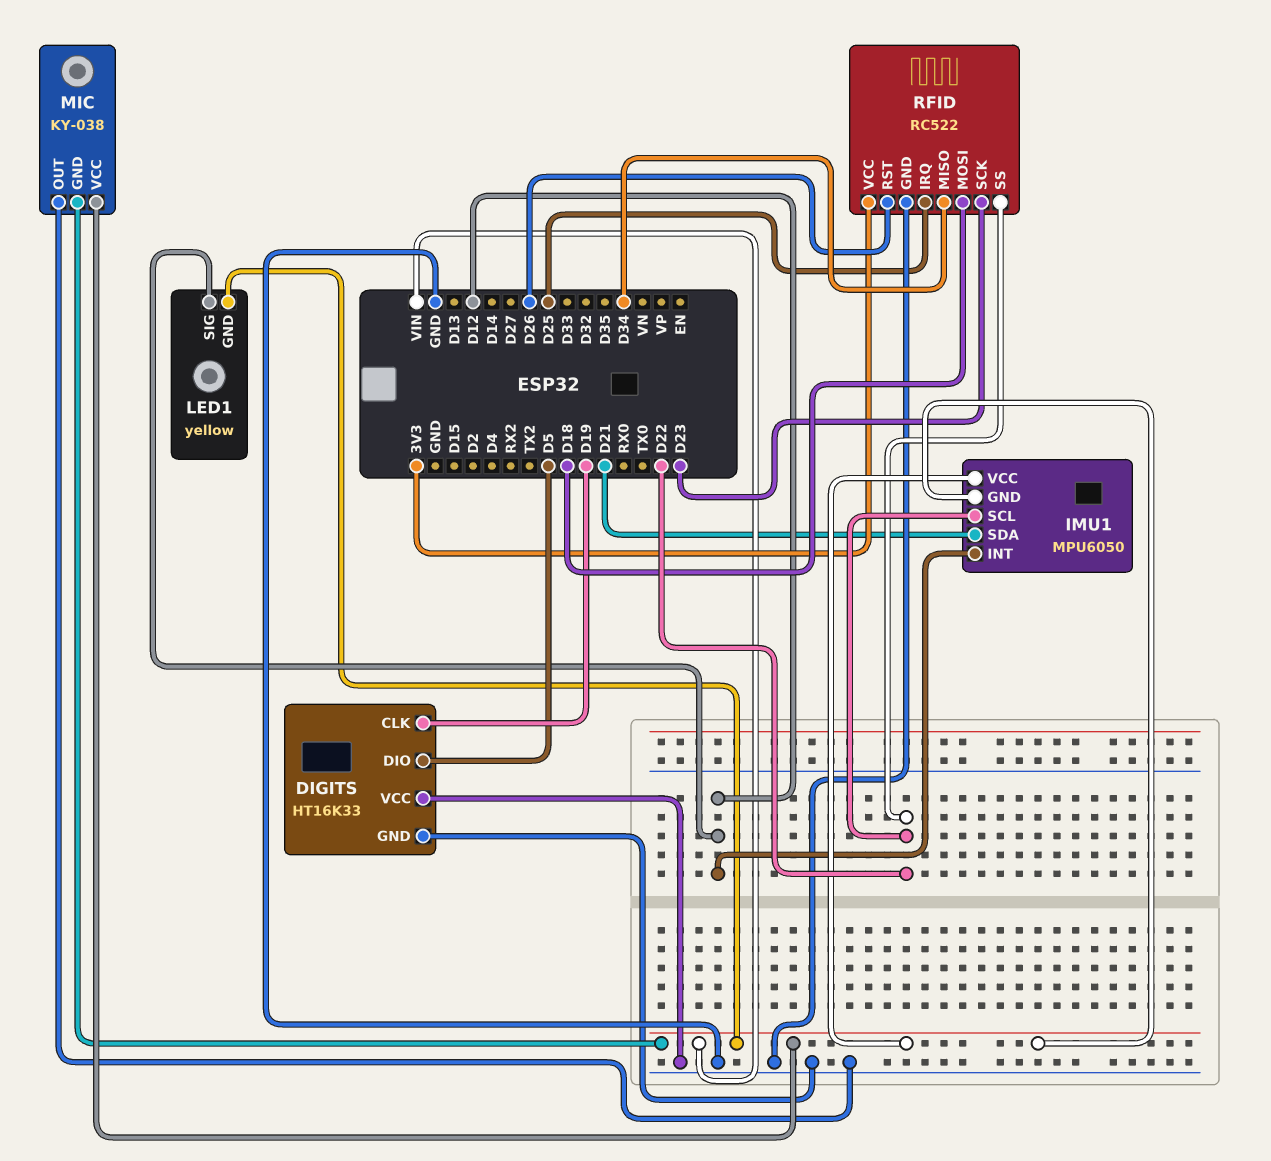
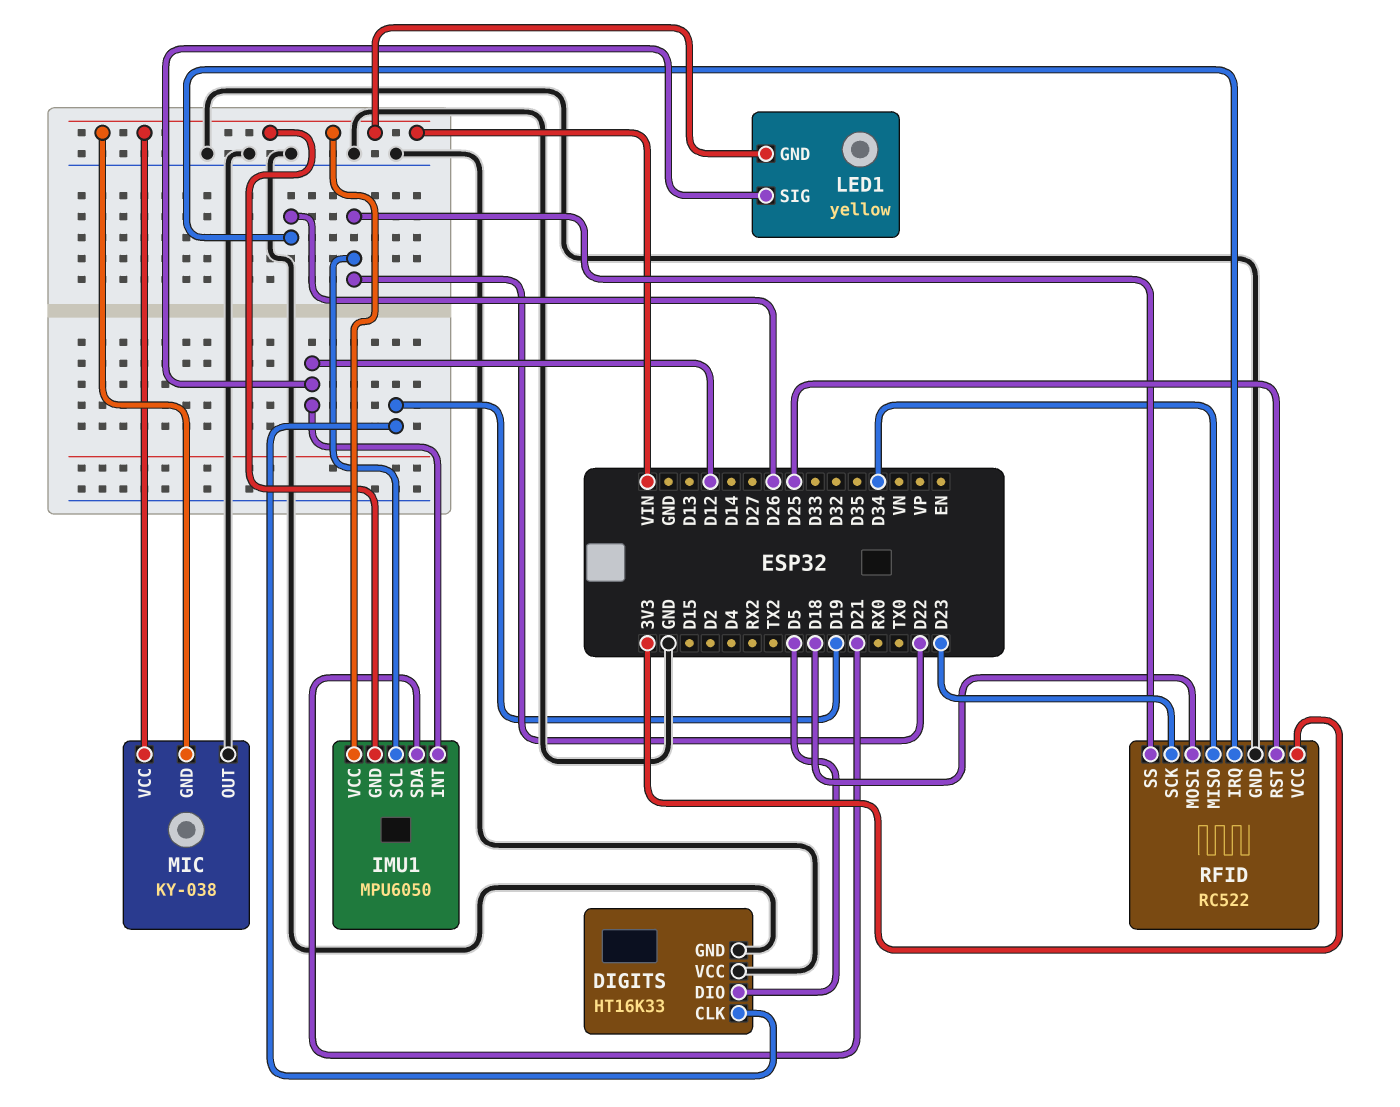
RFID pin IRQ: D25 -> D26
RFID pin RST: D26 -> D25

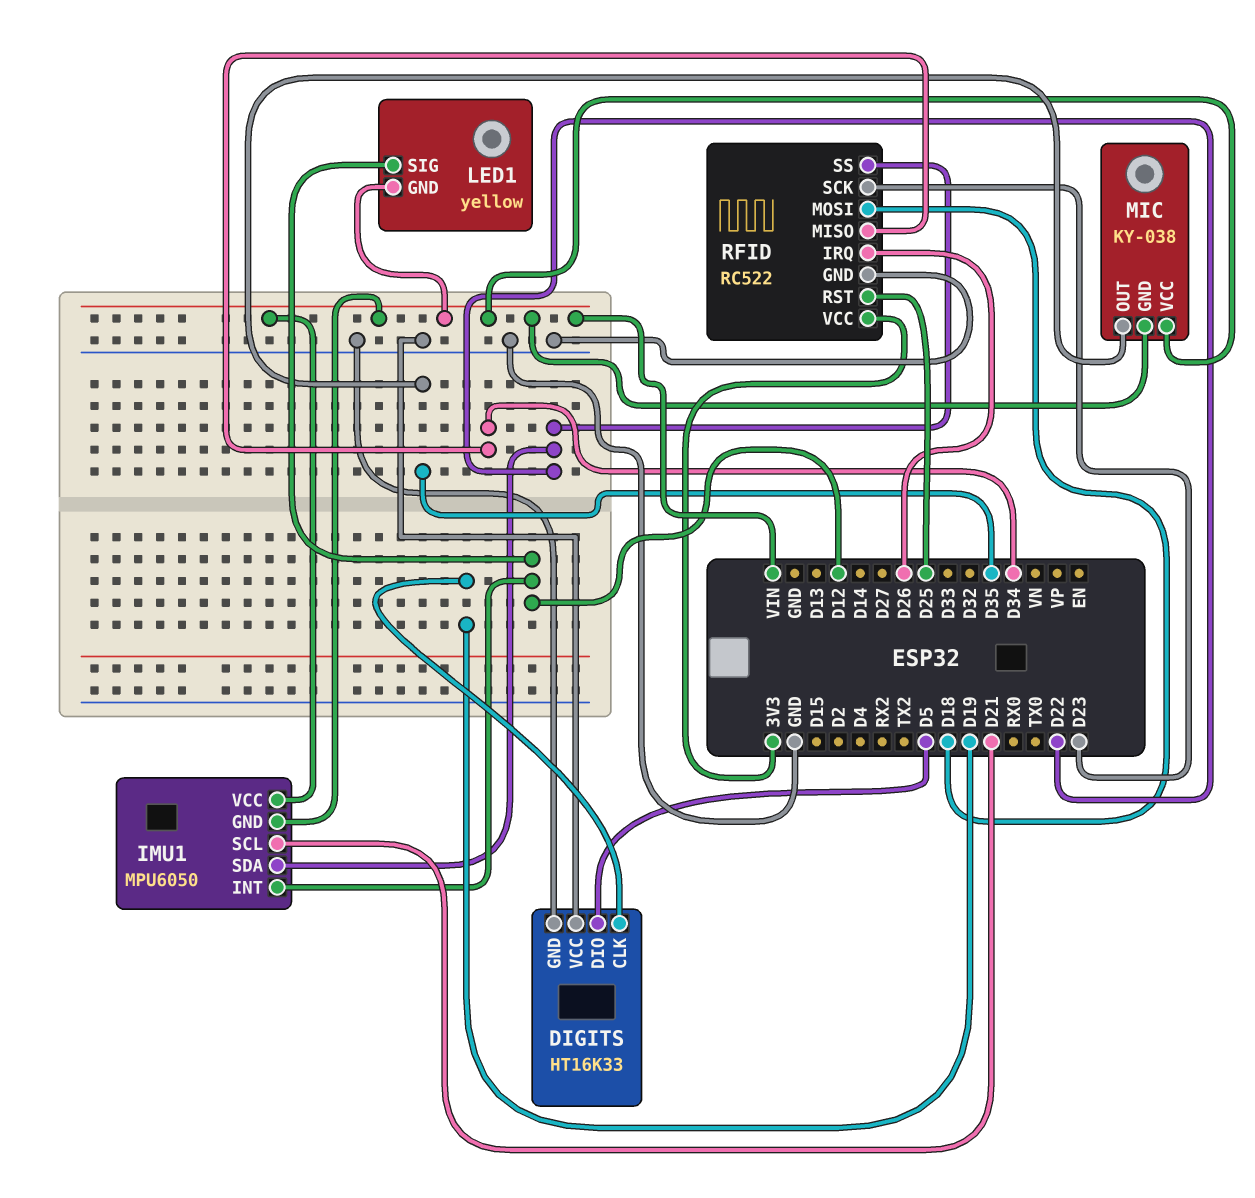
IMU1 pin SCL: D22 -> D21
IMU1 pin SDA: D21 -> D22
MIC pin OUT: GND -> D35

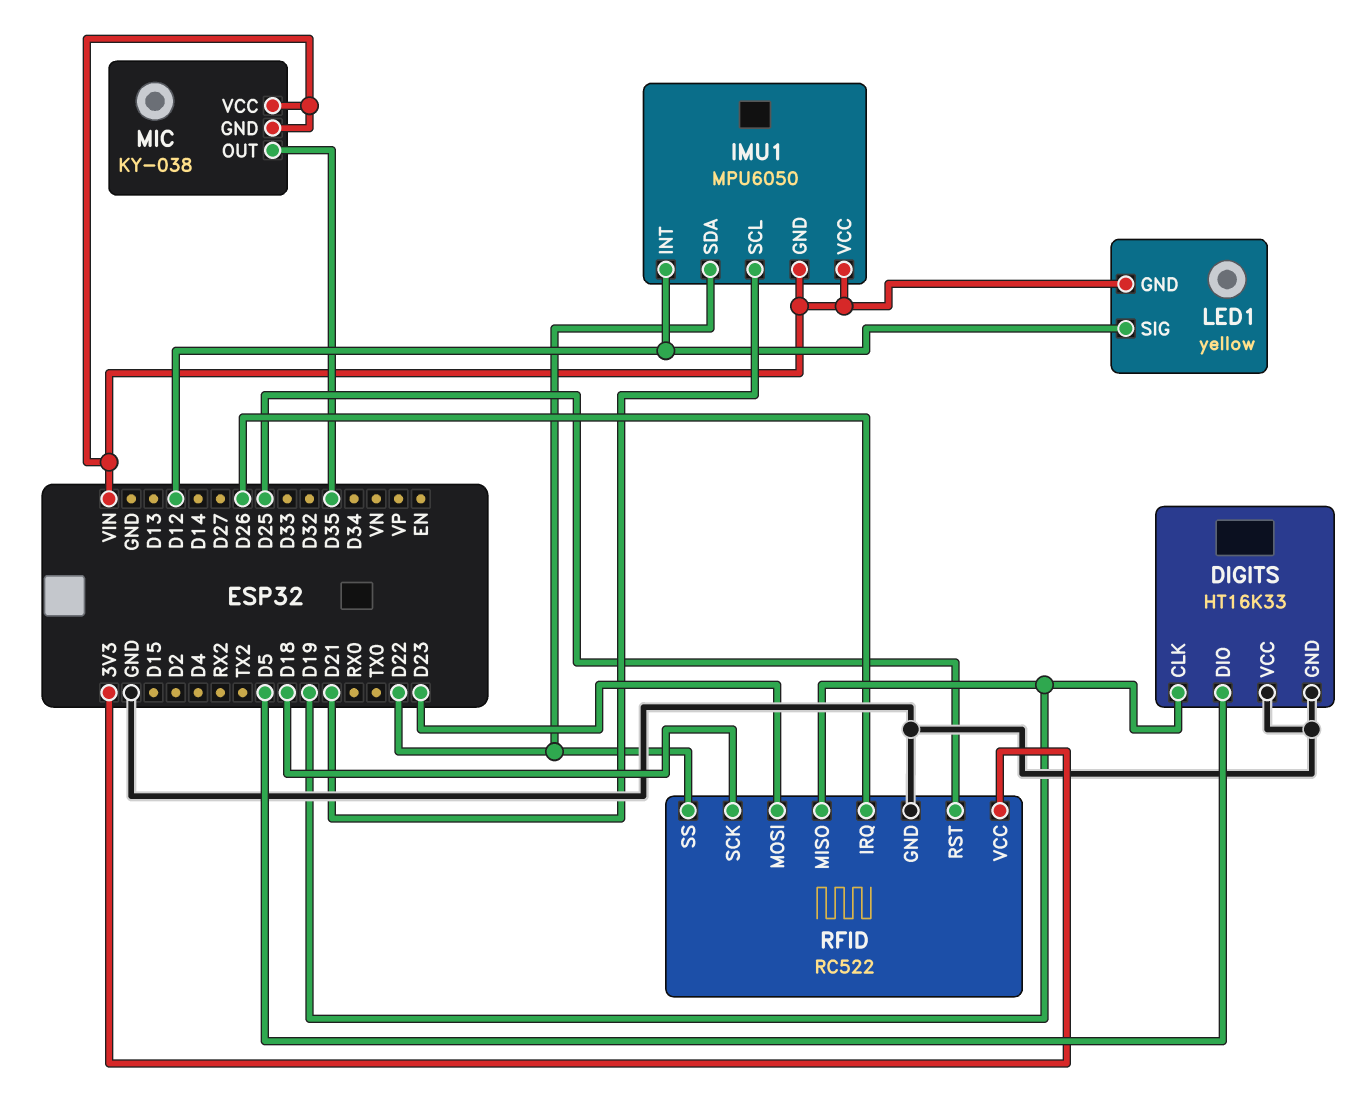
RFID pin MISO: D34 -> D19
RFID pin MOSI: D18 -> D23
RFID pin SCK: D23 -> D18

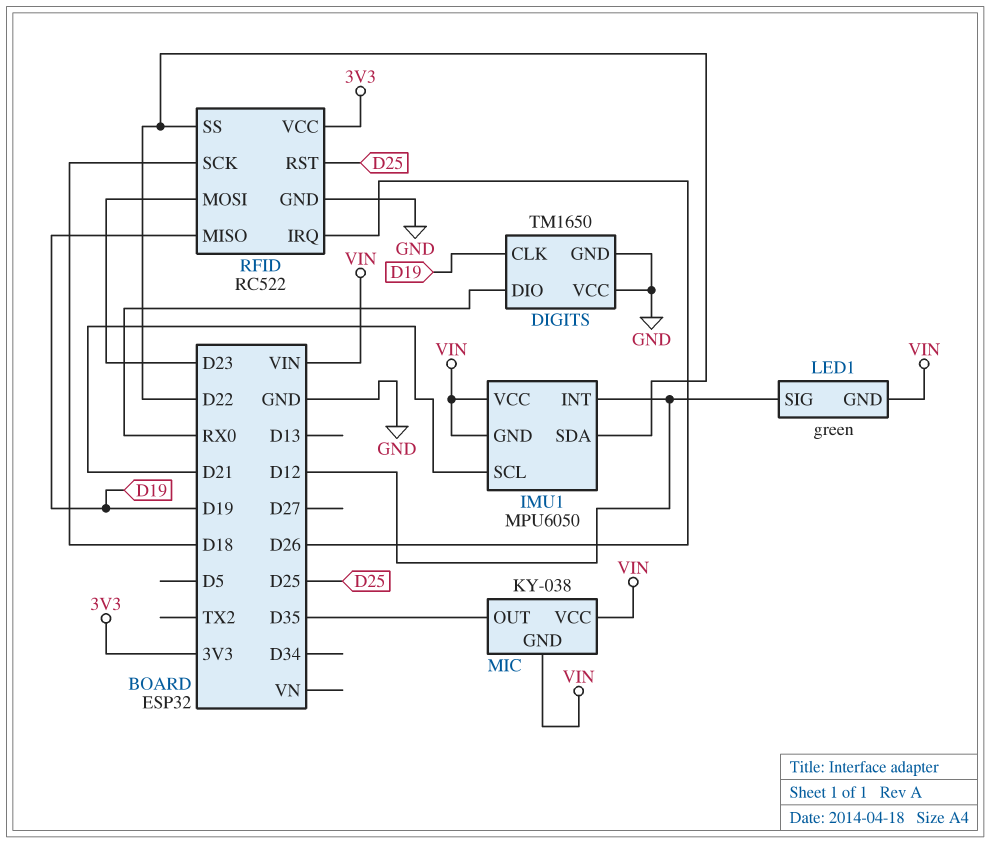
DIGITS: HT16K33 -> TM1650
DIGITS pin DIO: D5 -> RX0
LED1: yellow -> green

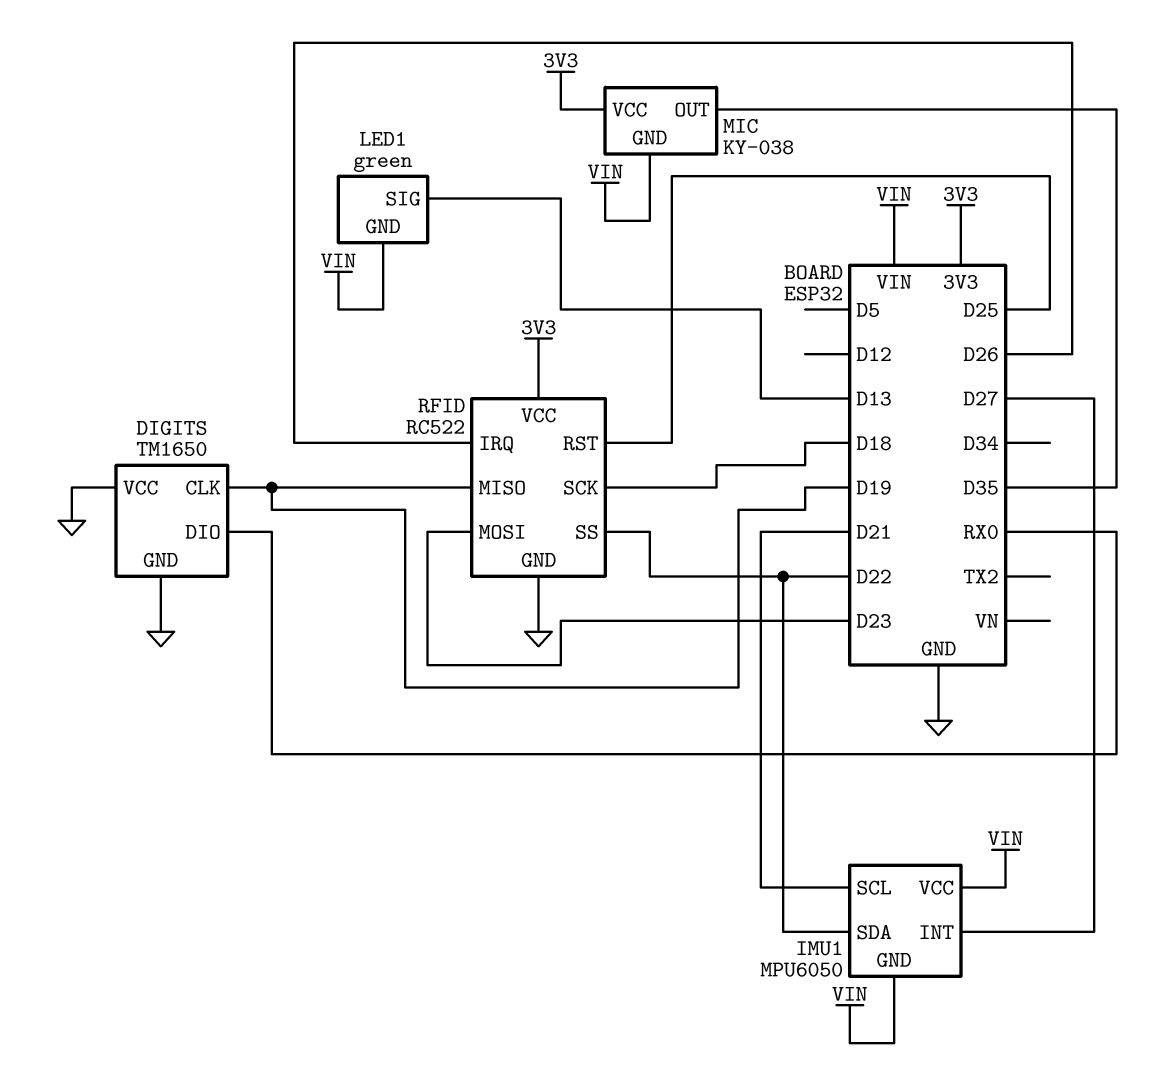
IMU1 pin INT: D12 -> D27
LED1 pin SIG: D12 -> D13
MIC pin VCC: VIN -> 3V3

